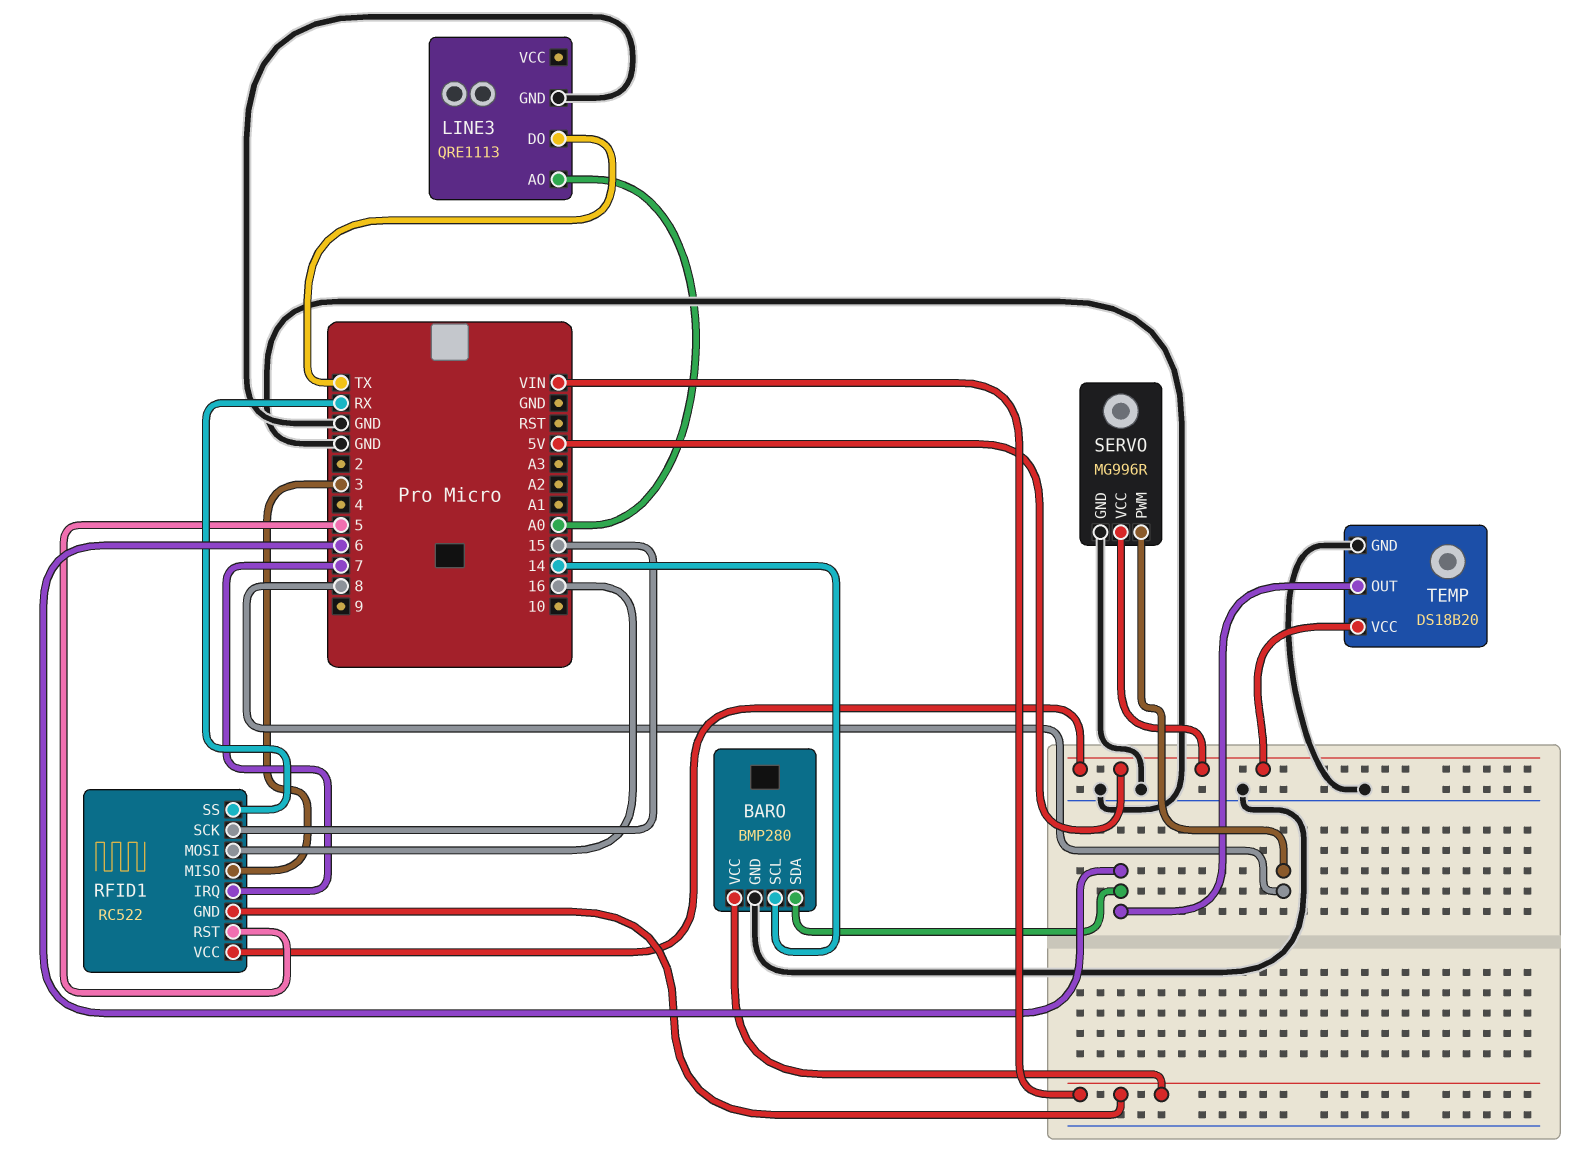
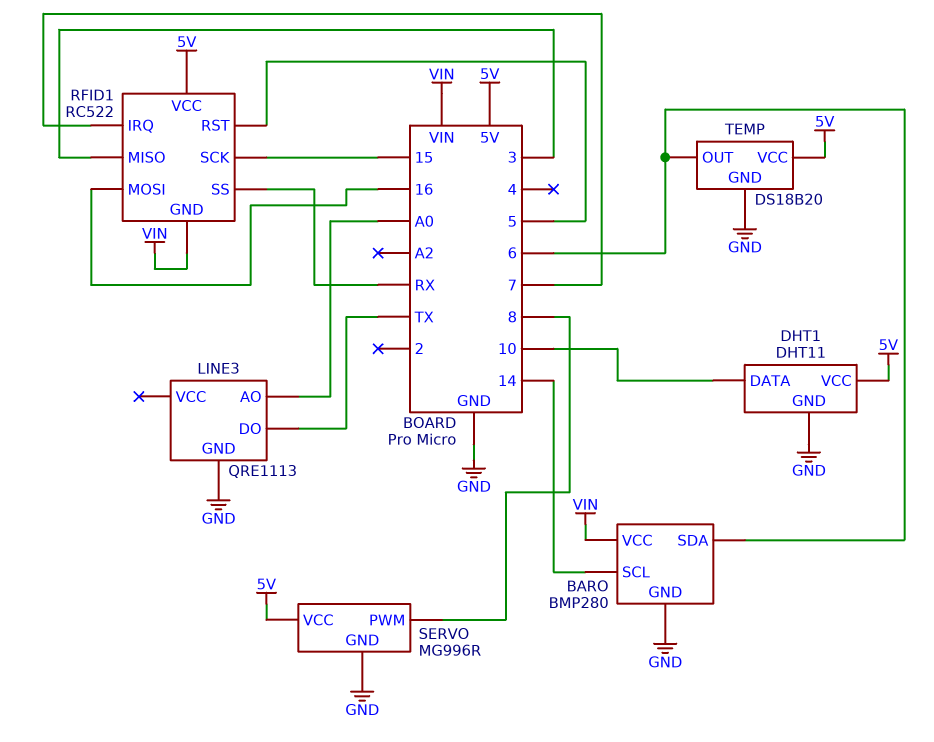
DHT1: none -> DHT11
DHT1 pin DATA: none -> 10
DHT1 pin GND: none -> GND
DHT1 pin VCC: none -> 5V

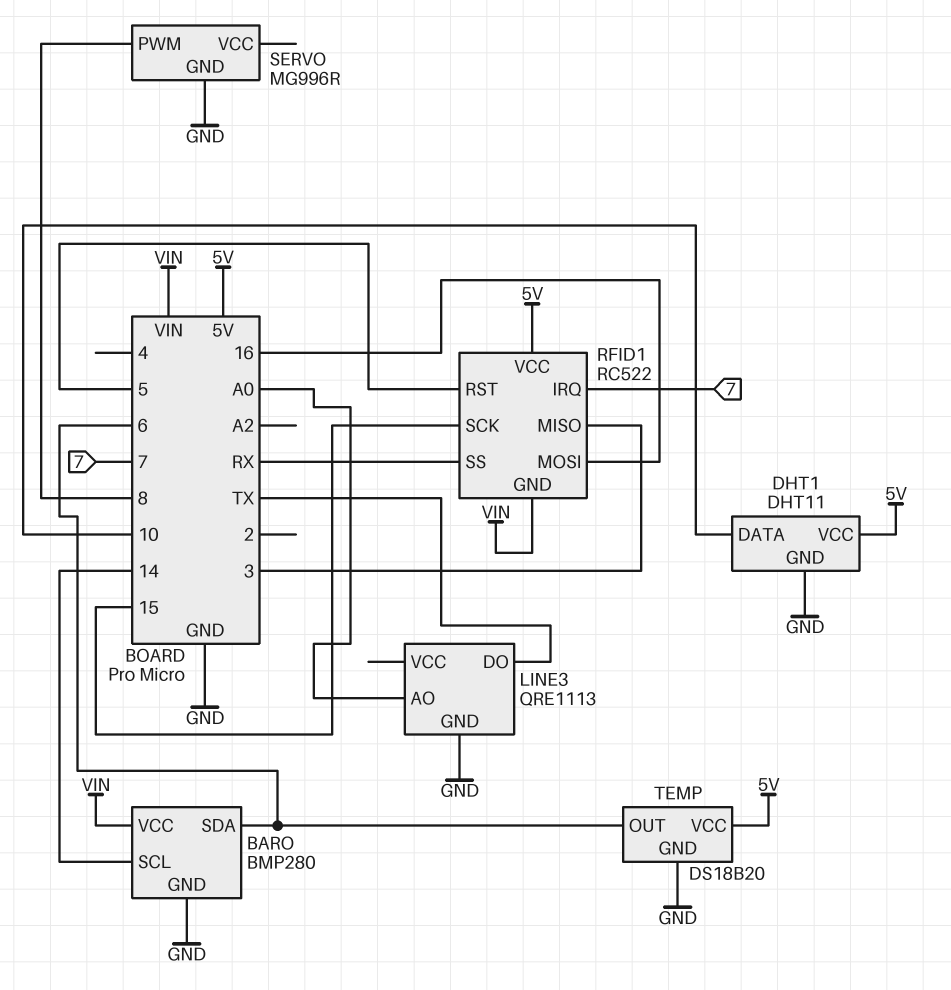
SERVO pin VCC: 5V -> none

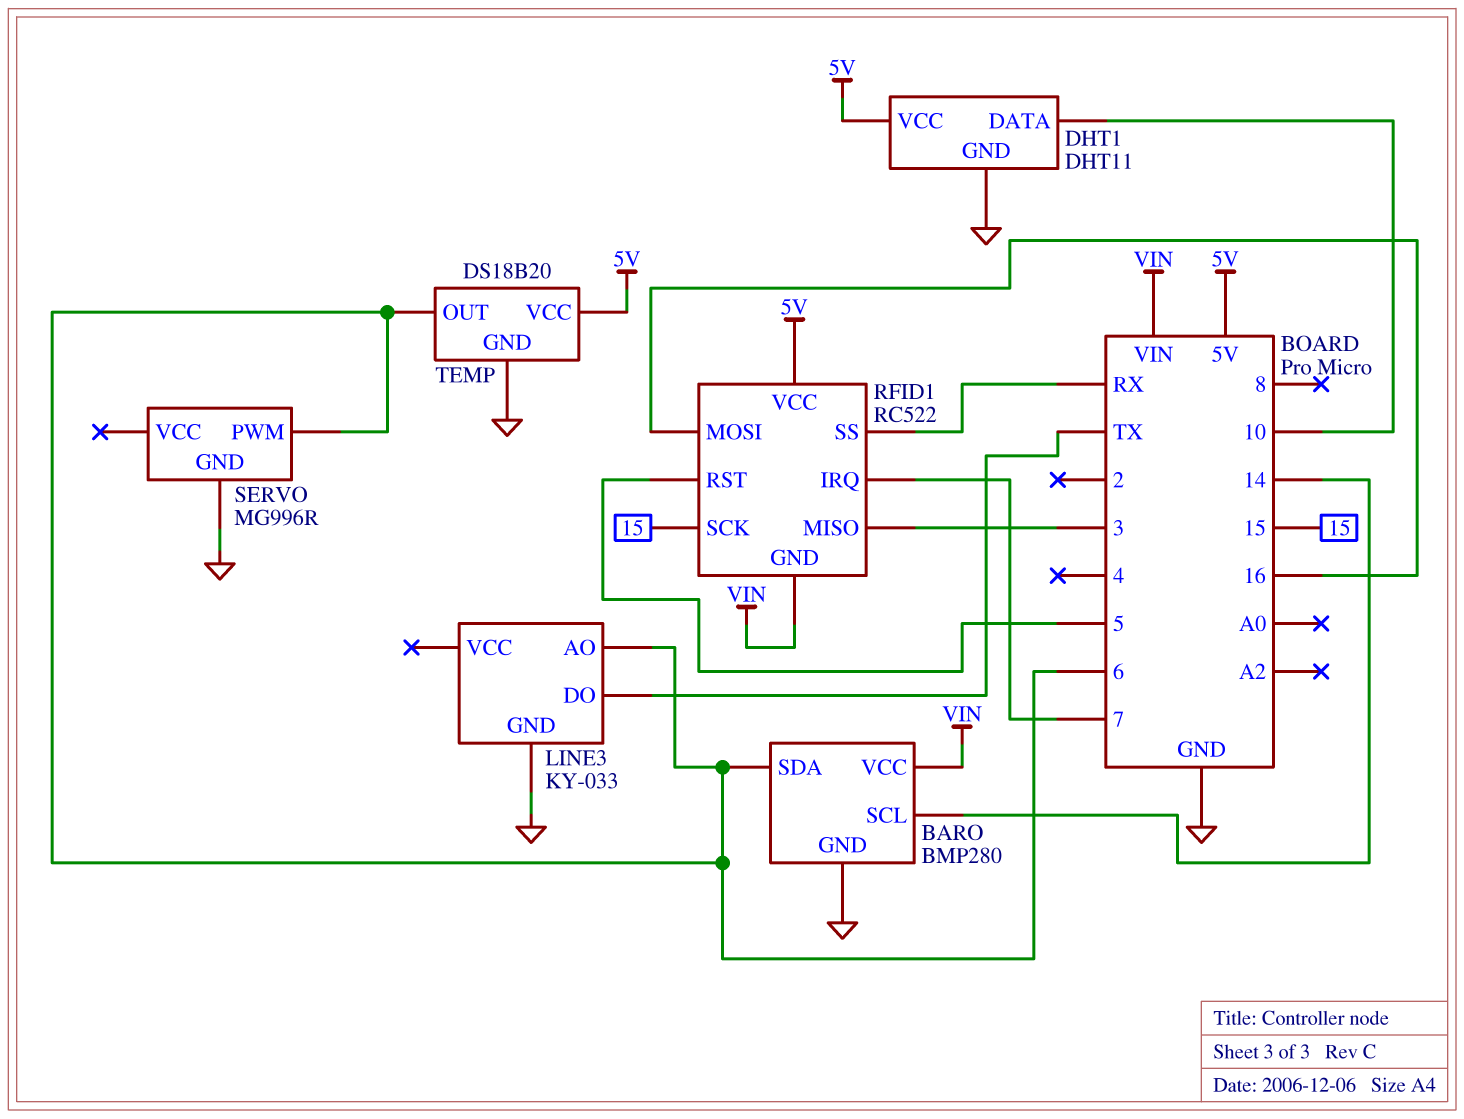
LINE3: QRE1113 -> KY-033
LINE3 pin AO: A0 -> 6
SERVO pin PWM: 8 -> 6

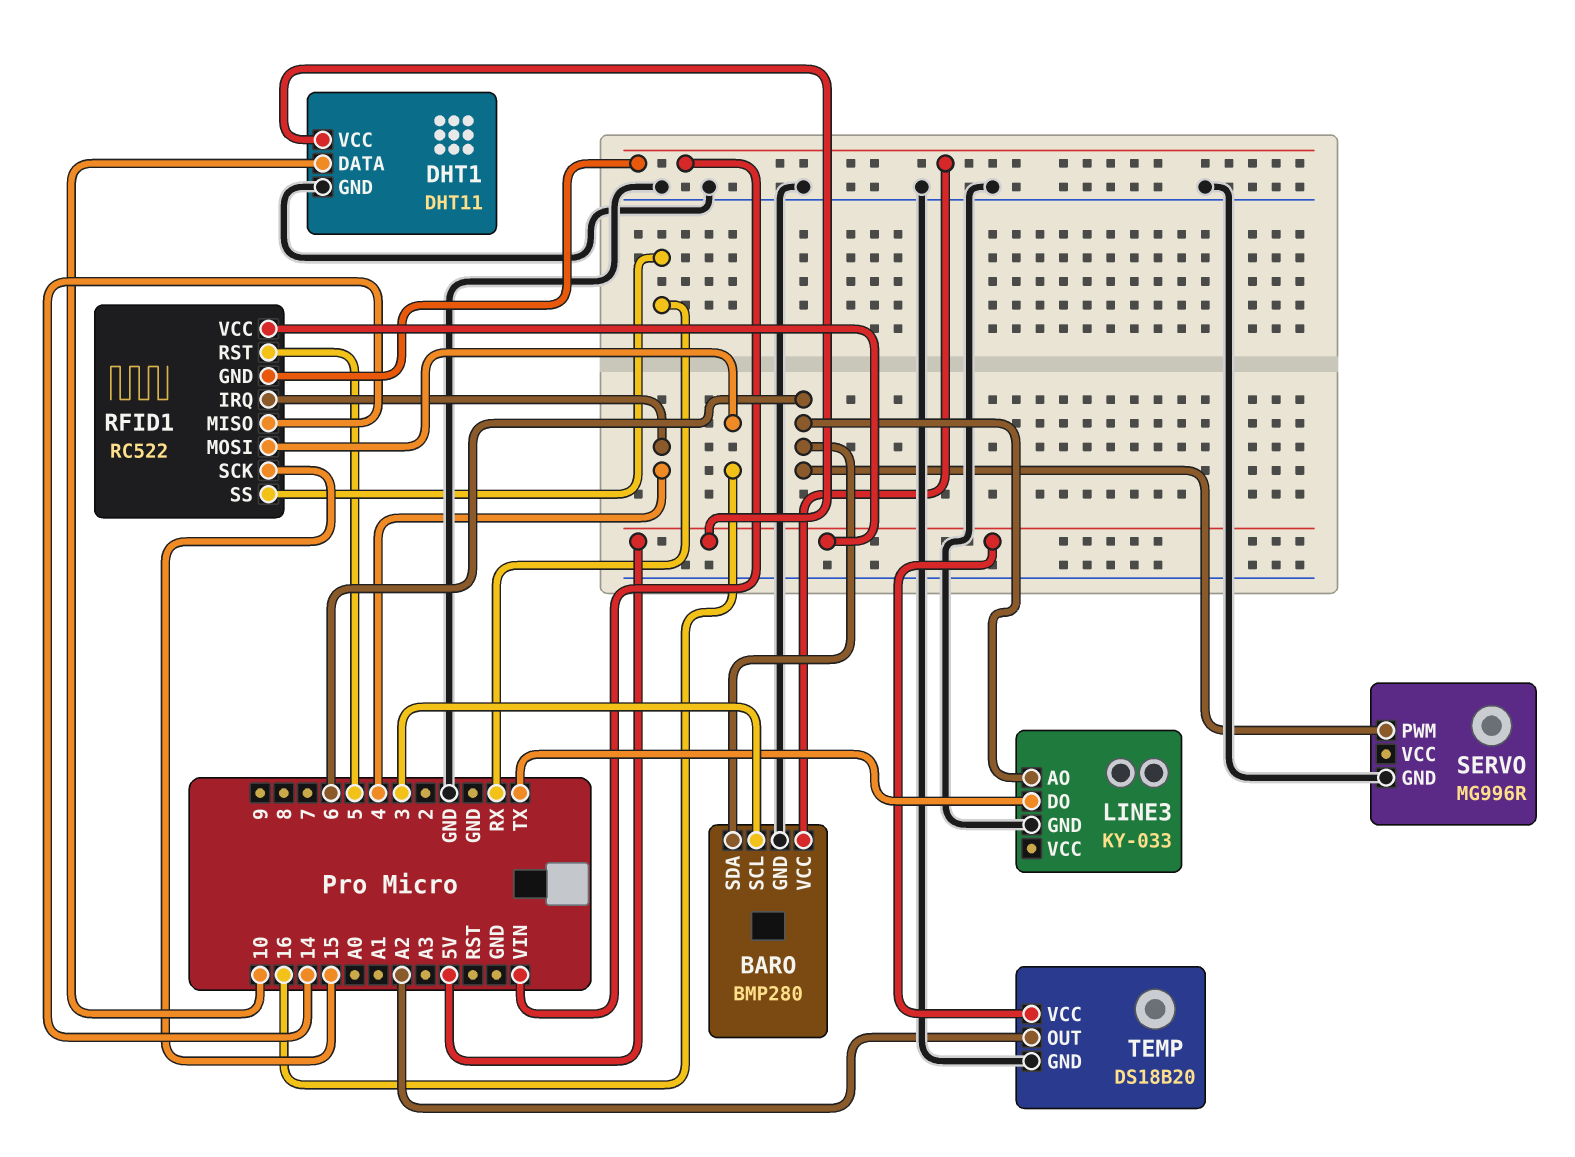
BARO pin SCL: 14 -> 3
RFID1 pin IRQ: 7 -> 4
RFID1 pin MISO: 3 -> 14
TEMP pin OUT: 6 -> A2

